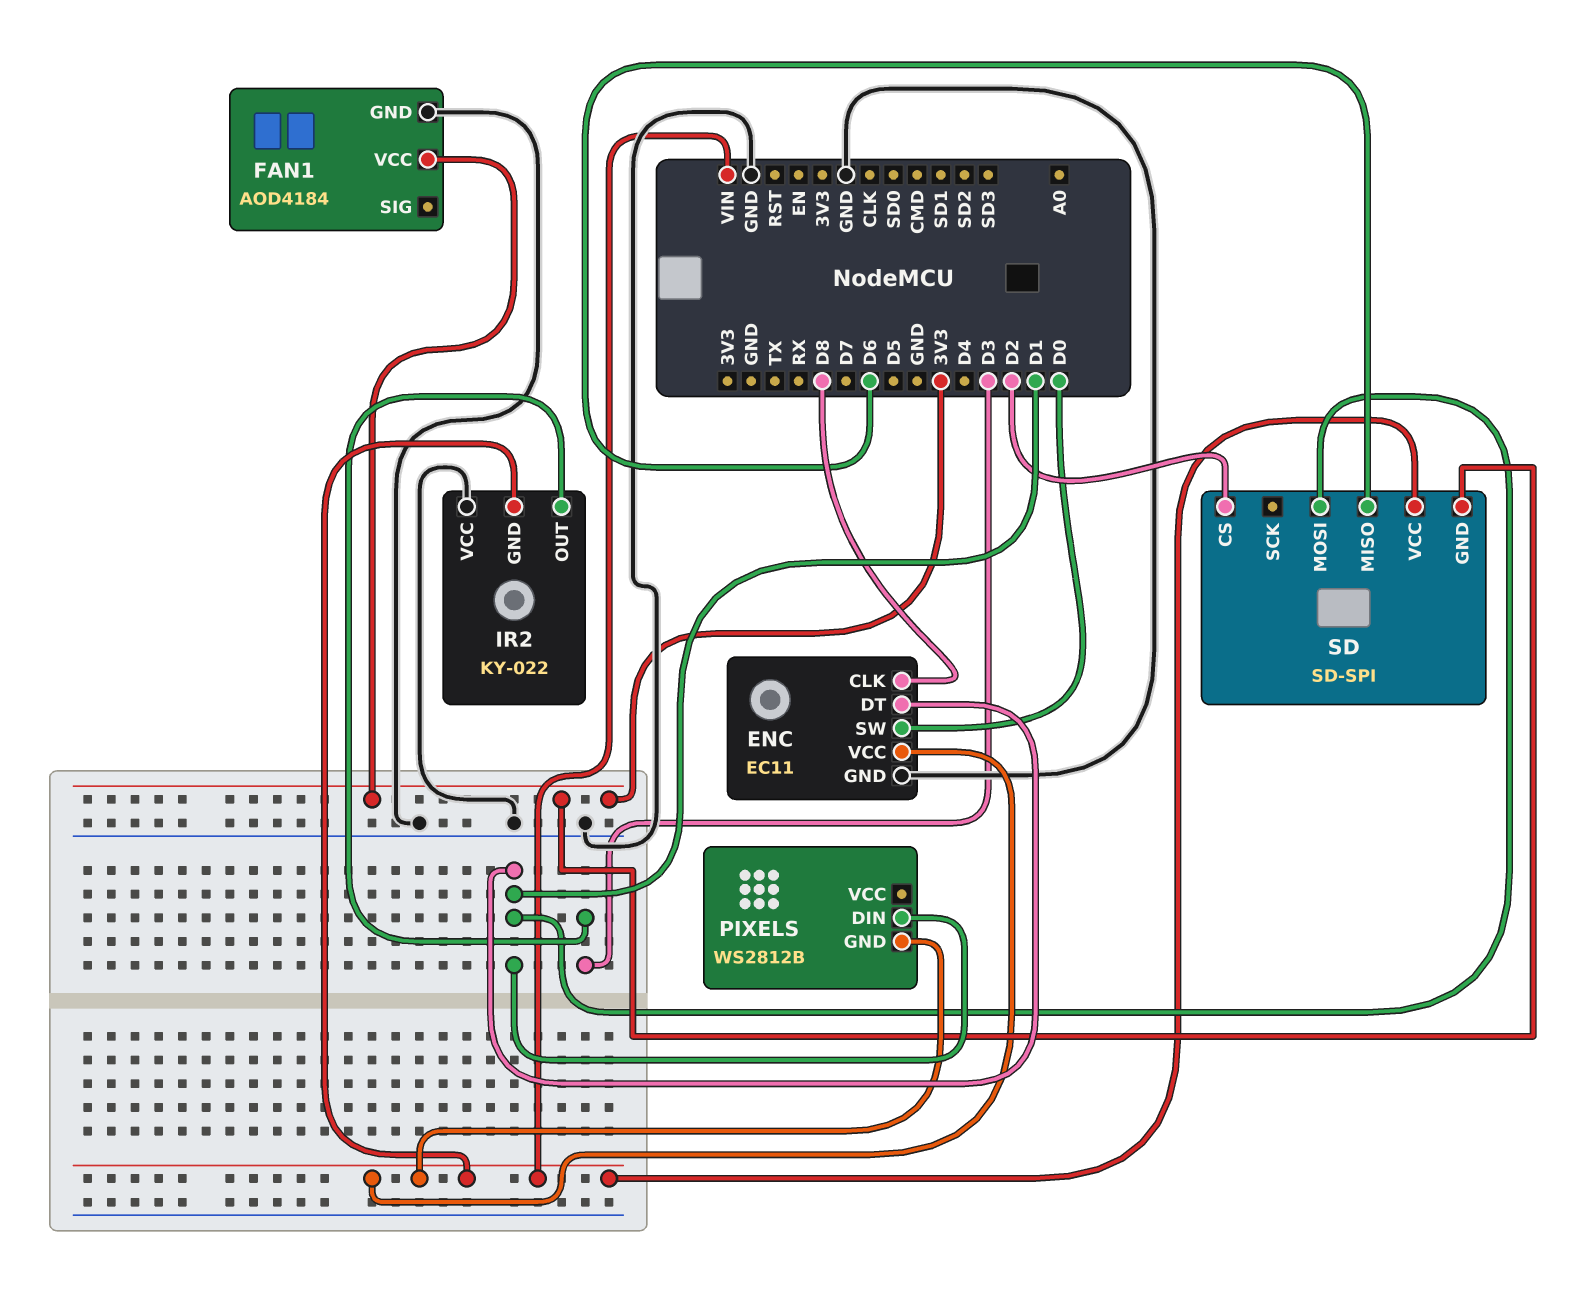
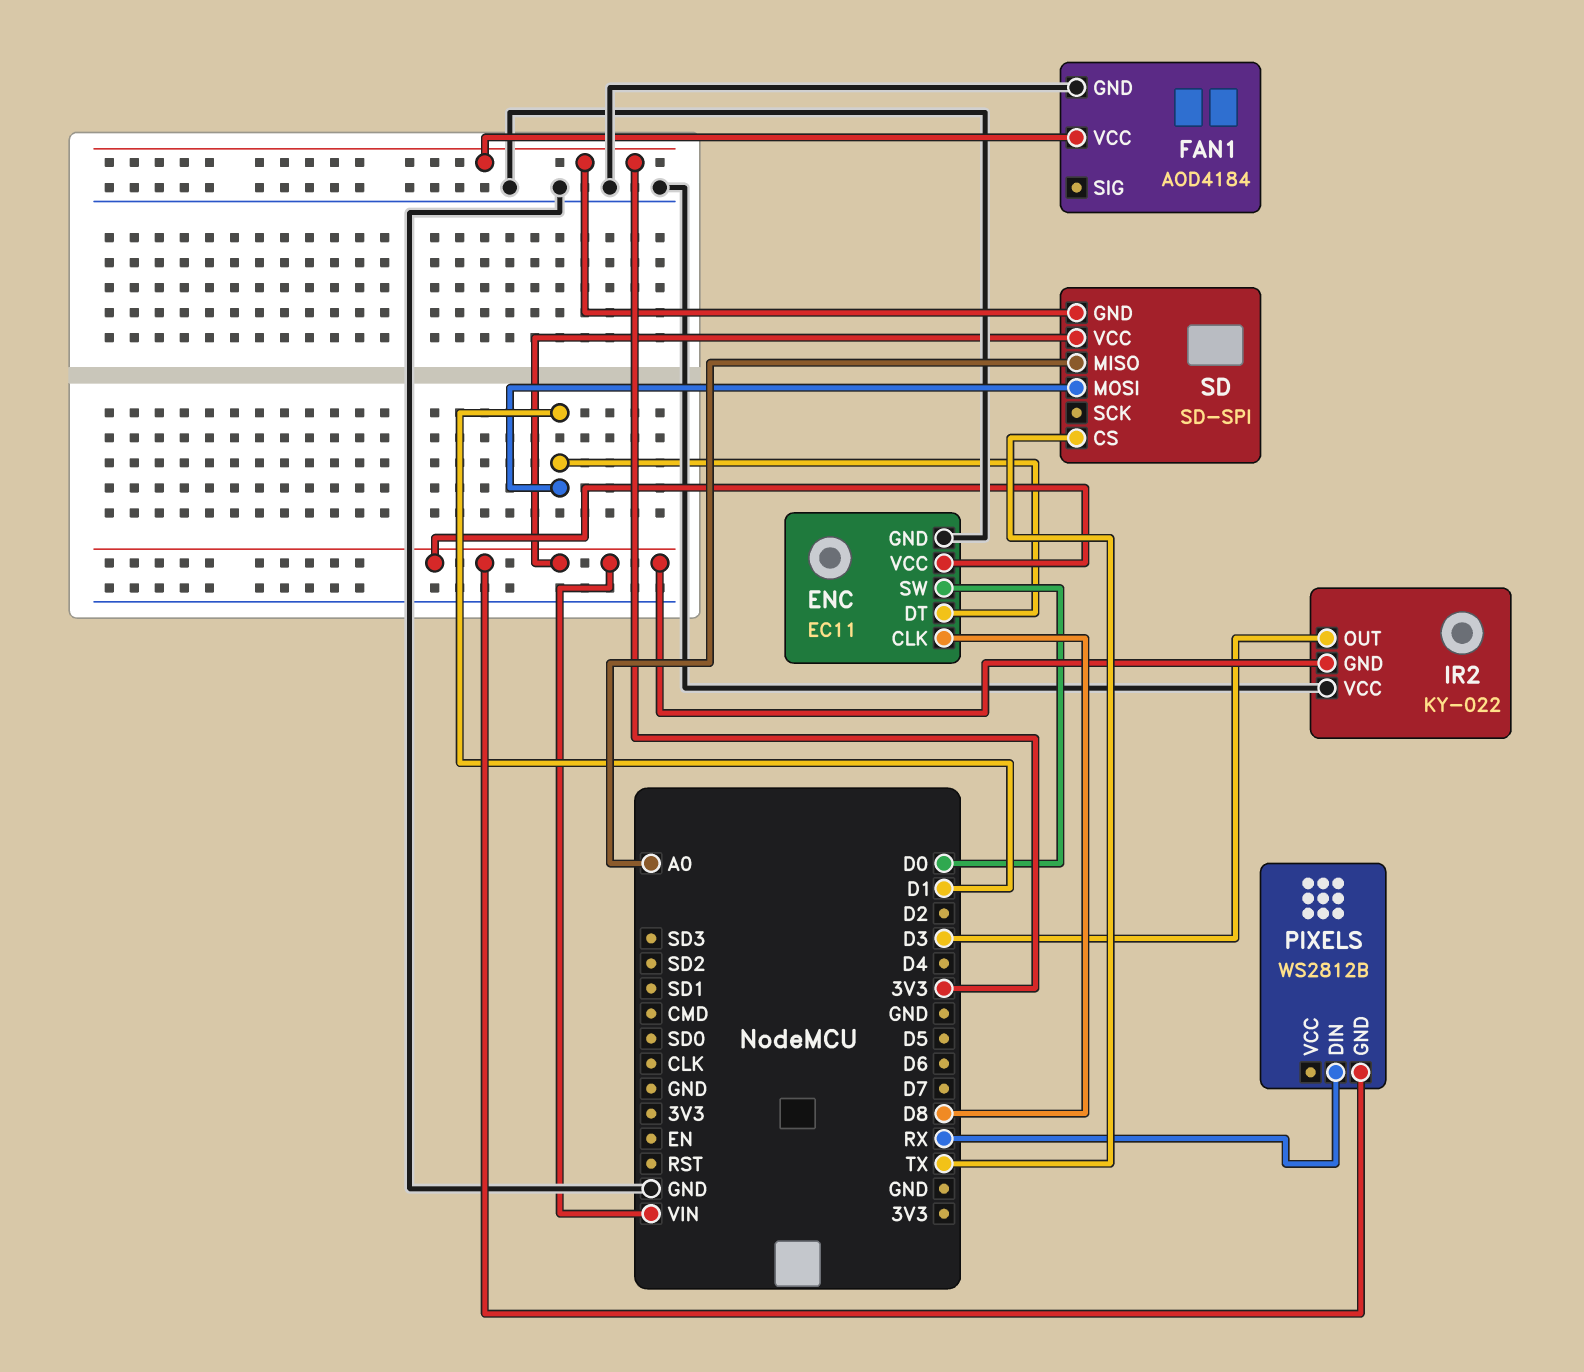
PIXELS pin DIN: D1 -> RX
SD pin CS: D2 -> TX
SD pin MISO: D6 -> A0

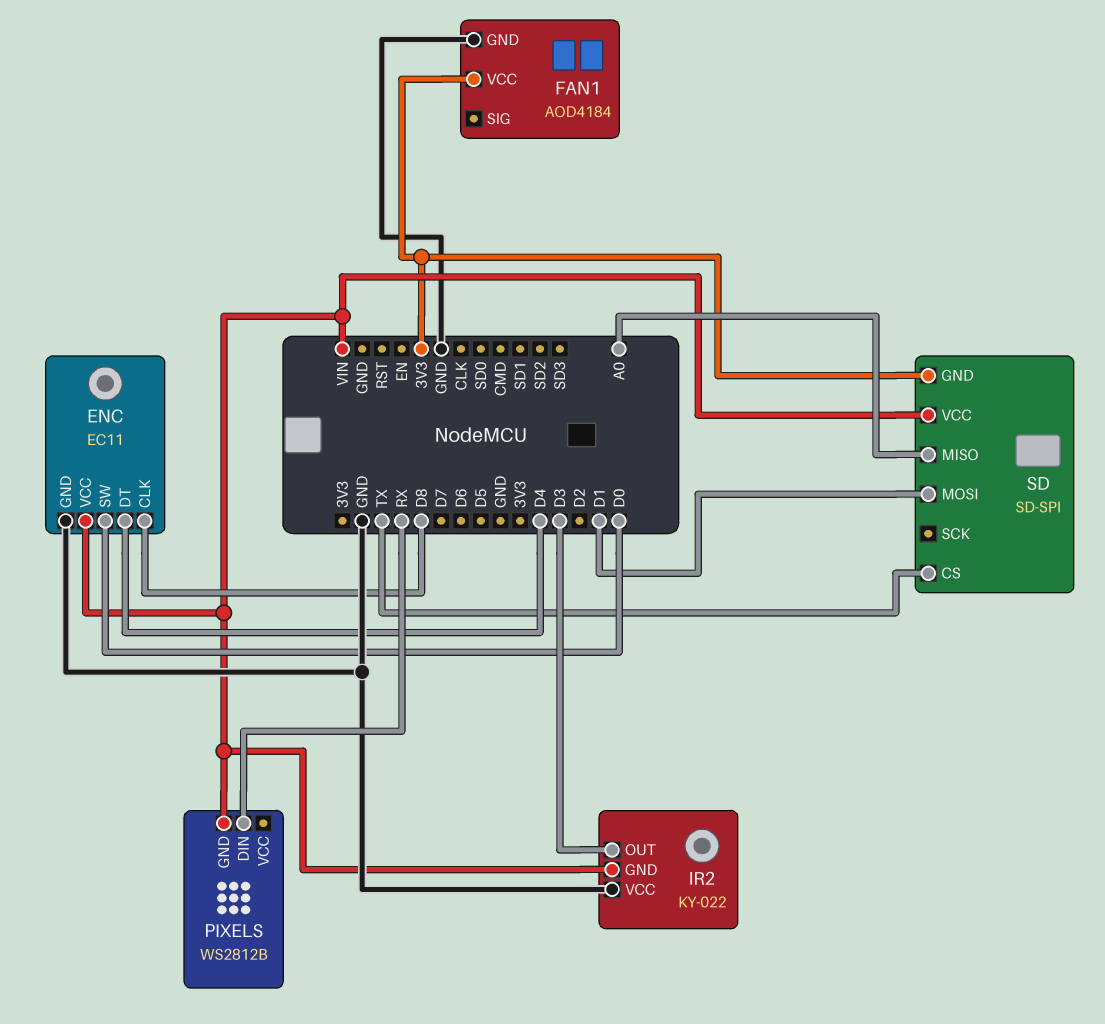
ENC pin DT: D1 -> D4

